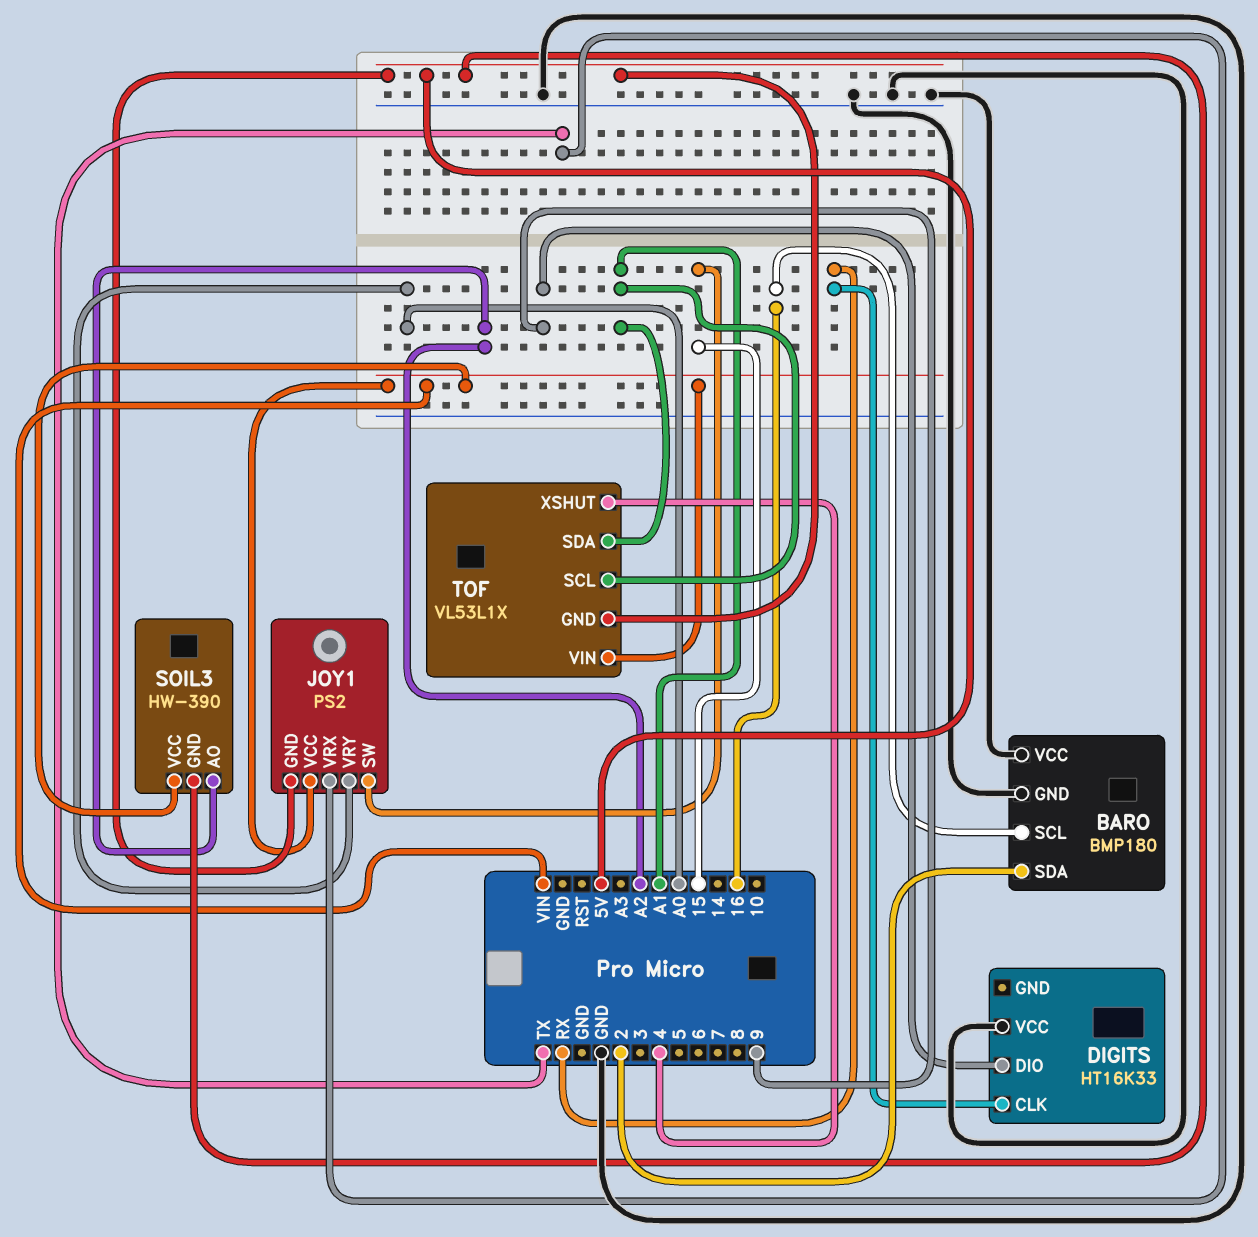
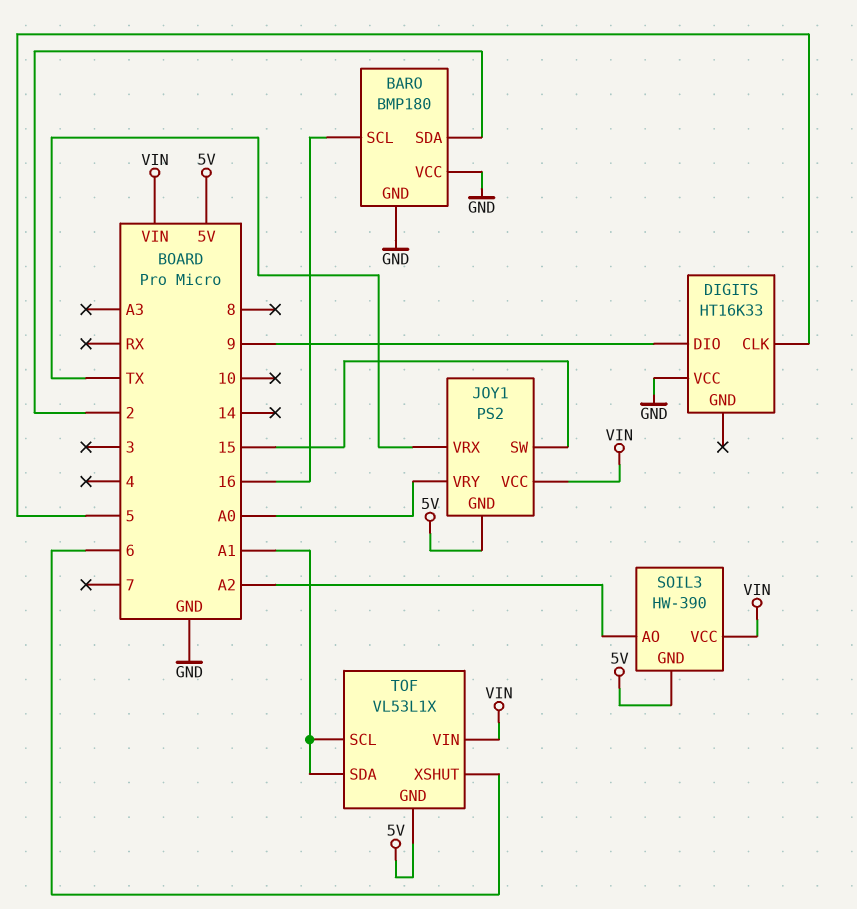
DIGITS pin CLK: RX -> 5
TOF pin XSHUT: 4 -> 6

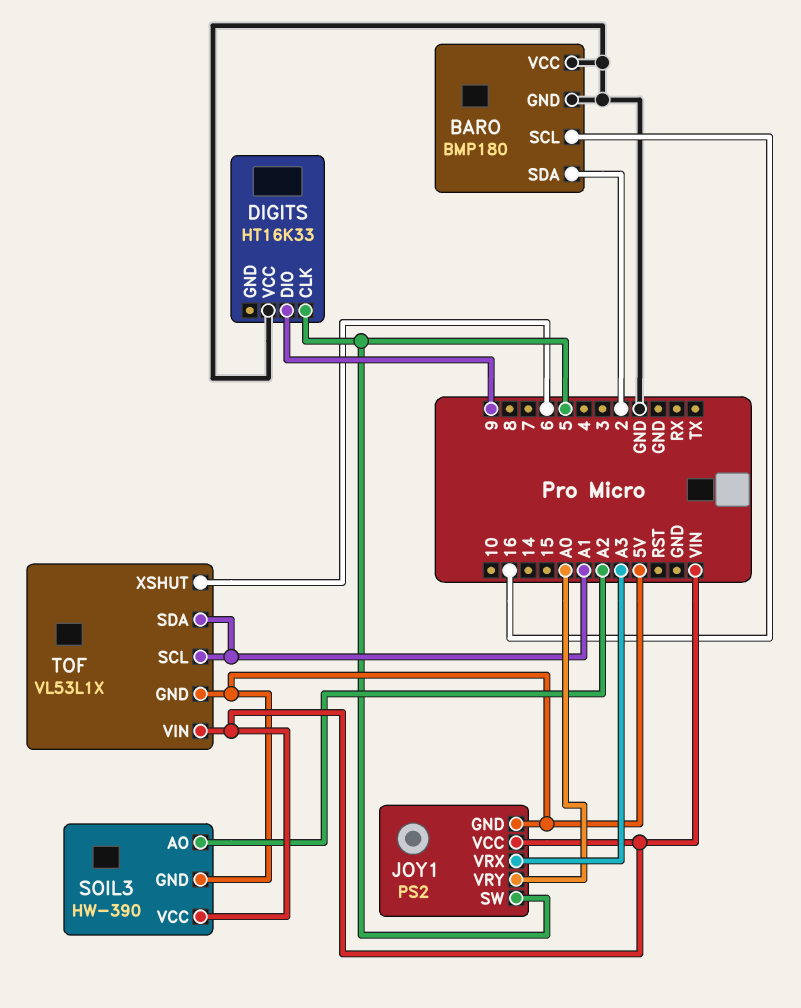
JOY1 pin SW: 15 -> 5
JOY1 pin VRX: TX -> A3

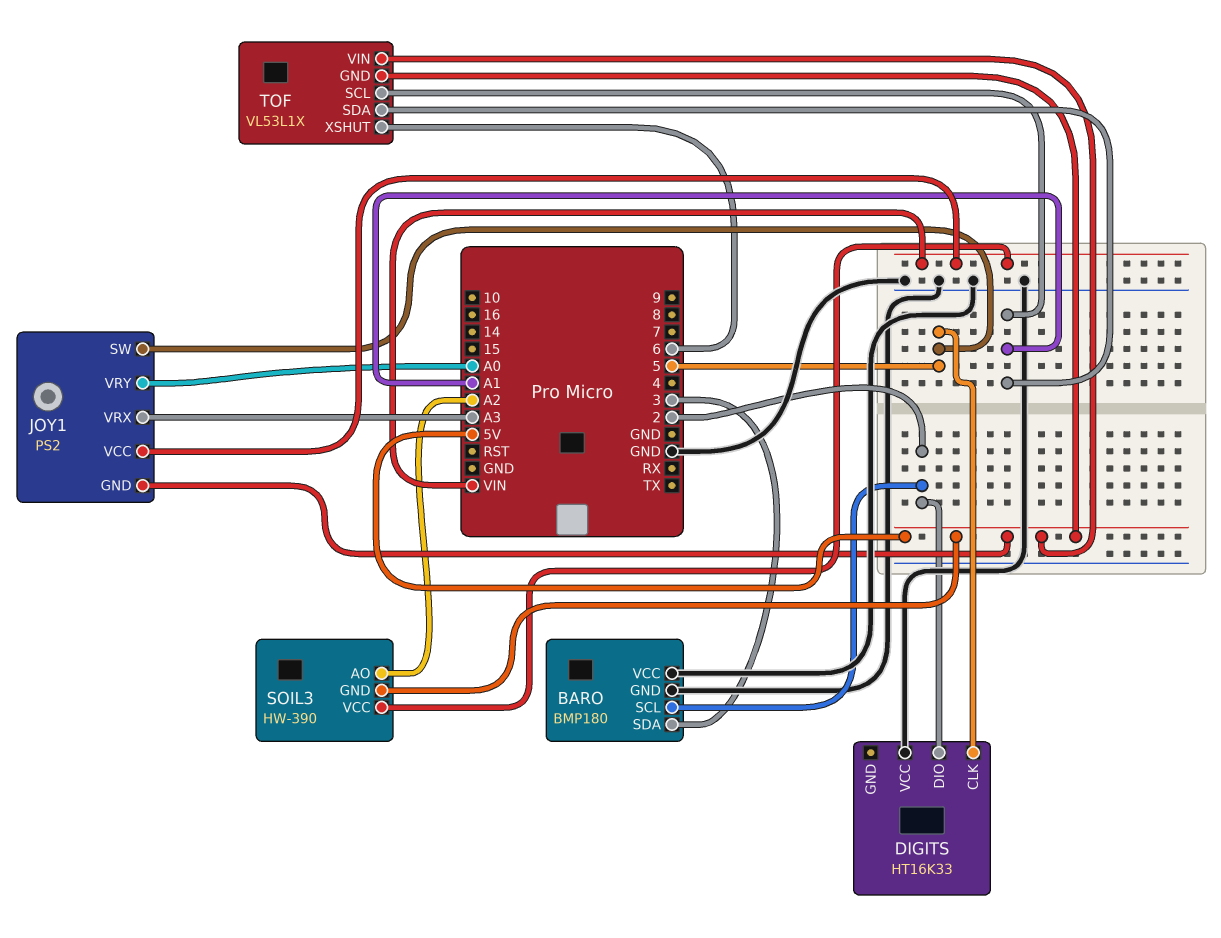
BARO pin SCL: 16 -> 2
BARO pin SDA: 2 -> 3
DIGITS pin DIO: 9 -> 2
TOF pin VIN: VIN -> 5V

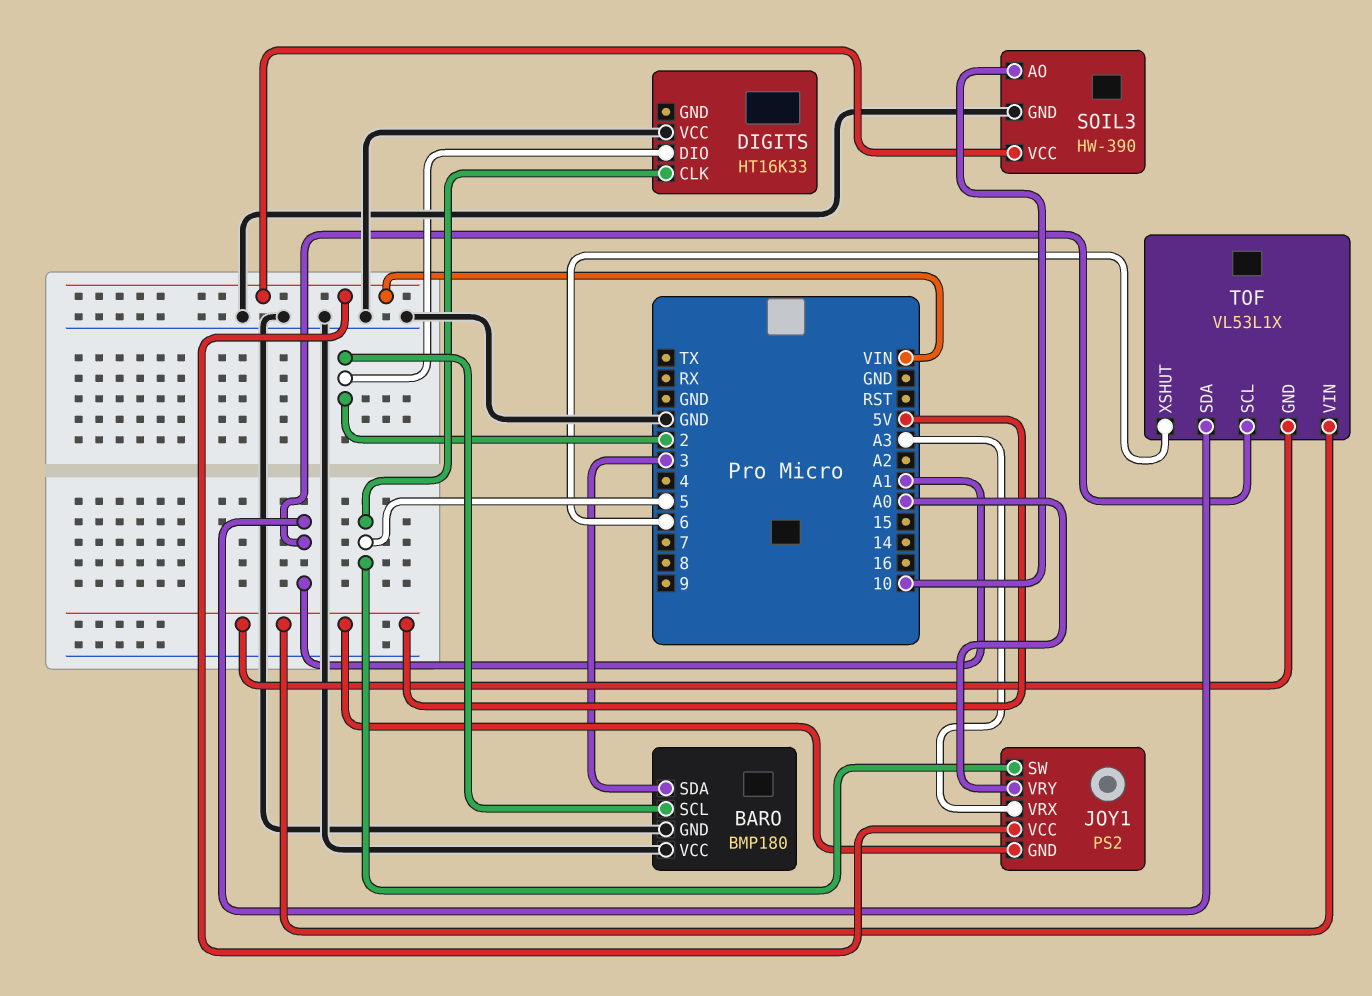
SOIL3 pin AO: A2 -> 10
SOIL3 pin GND: 5V -> GND

